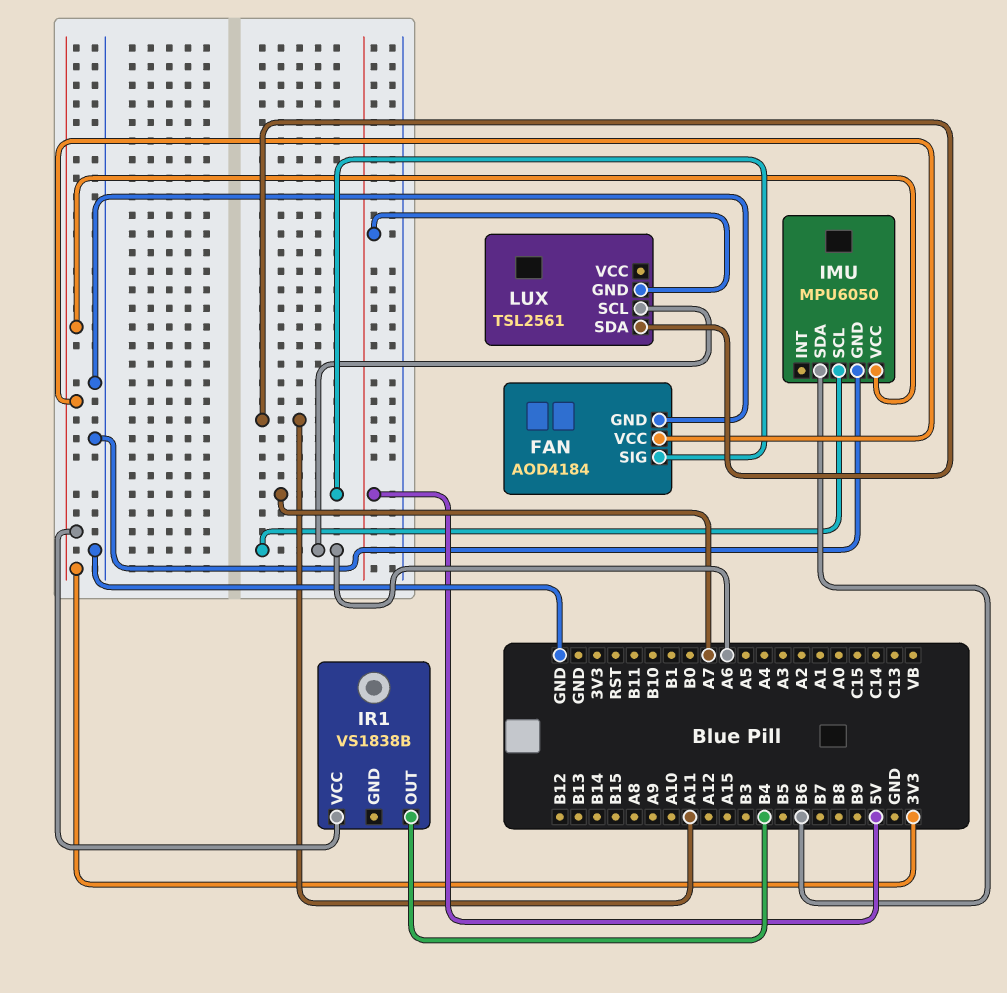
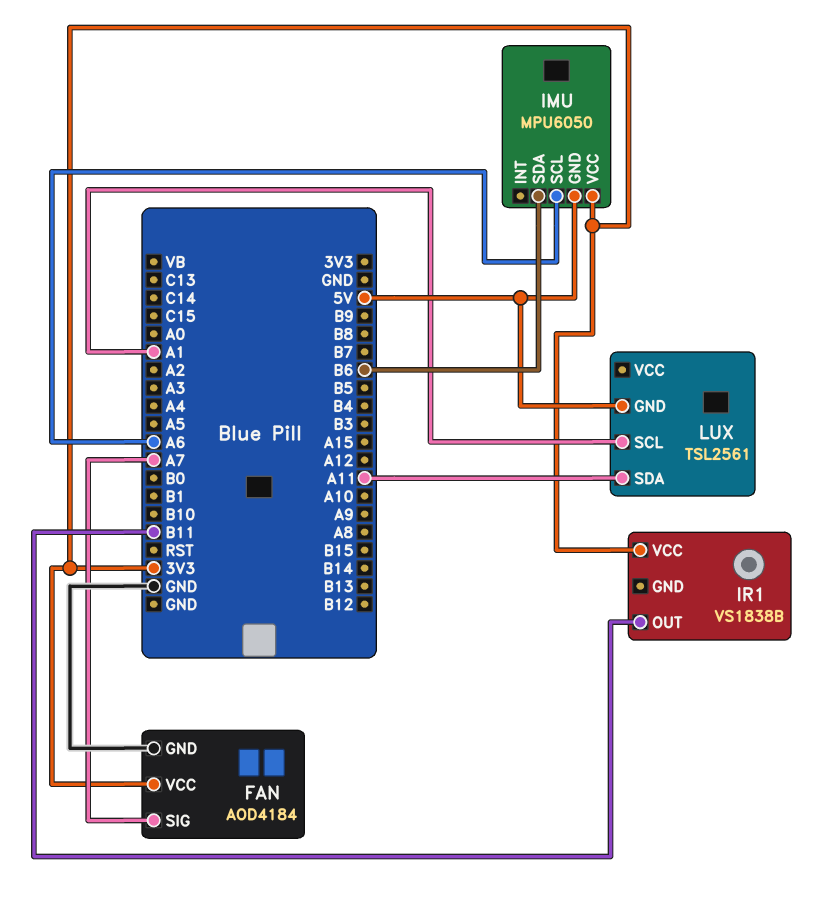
IMU pin GND: GND -> 5V
IR1 pin OUT: B4 -> B11
LUX pin SCL: A6 -> A1

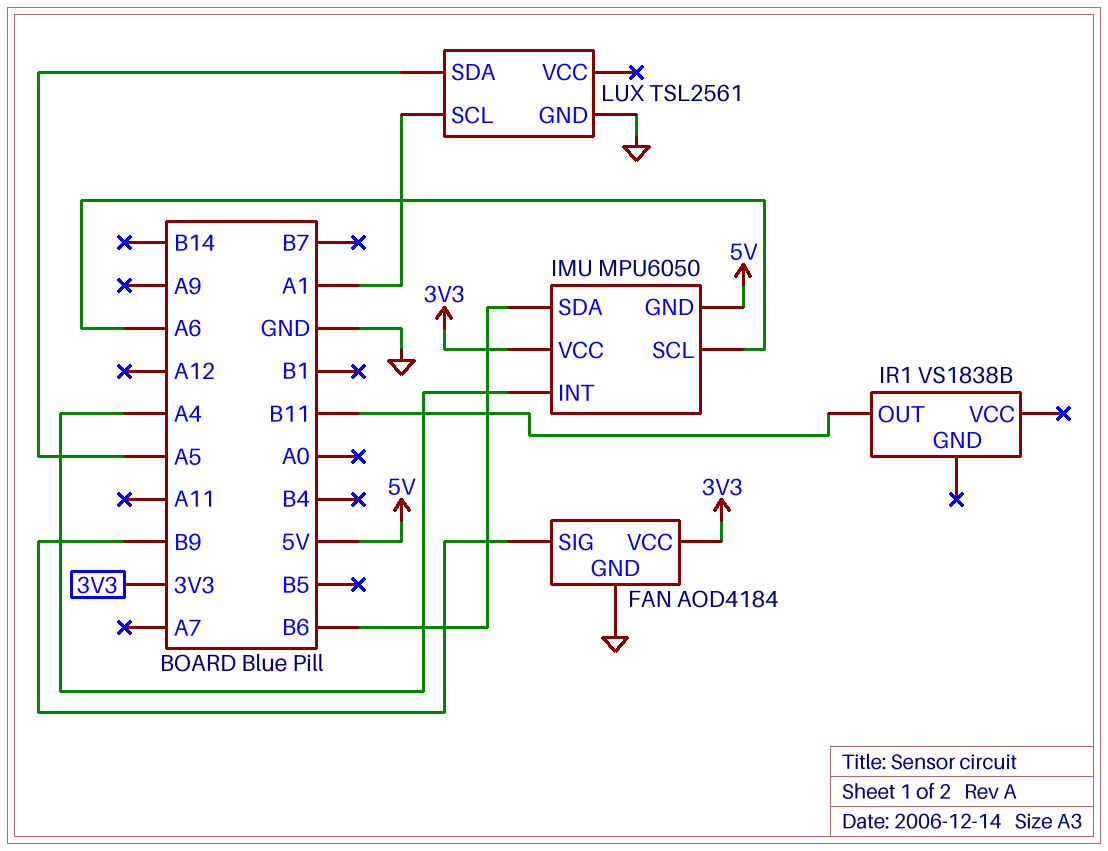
FAN pin SIG: A7 -> B9
IMU pin INT: none -> A4
IR1 pin VCC: 3V3 -> none
LUX pin GND: 5V -> GND
LUX pin SDA: A11 -> A5

